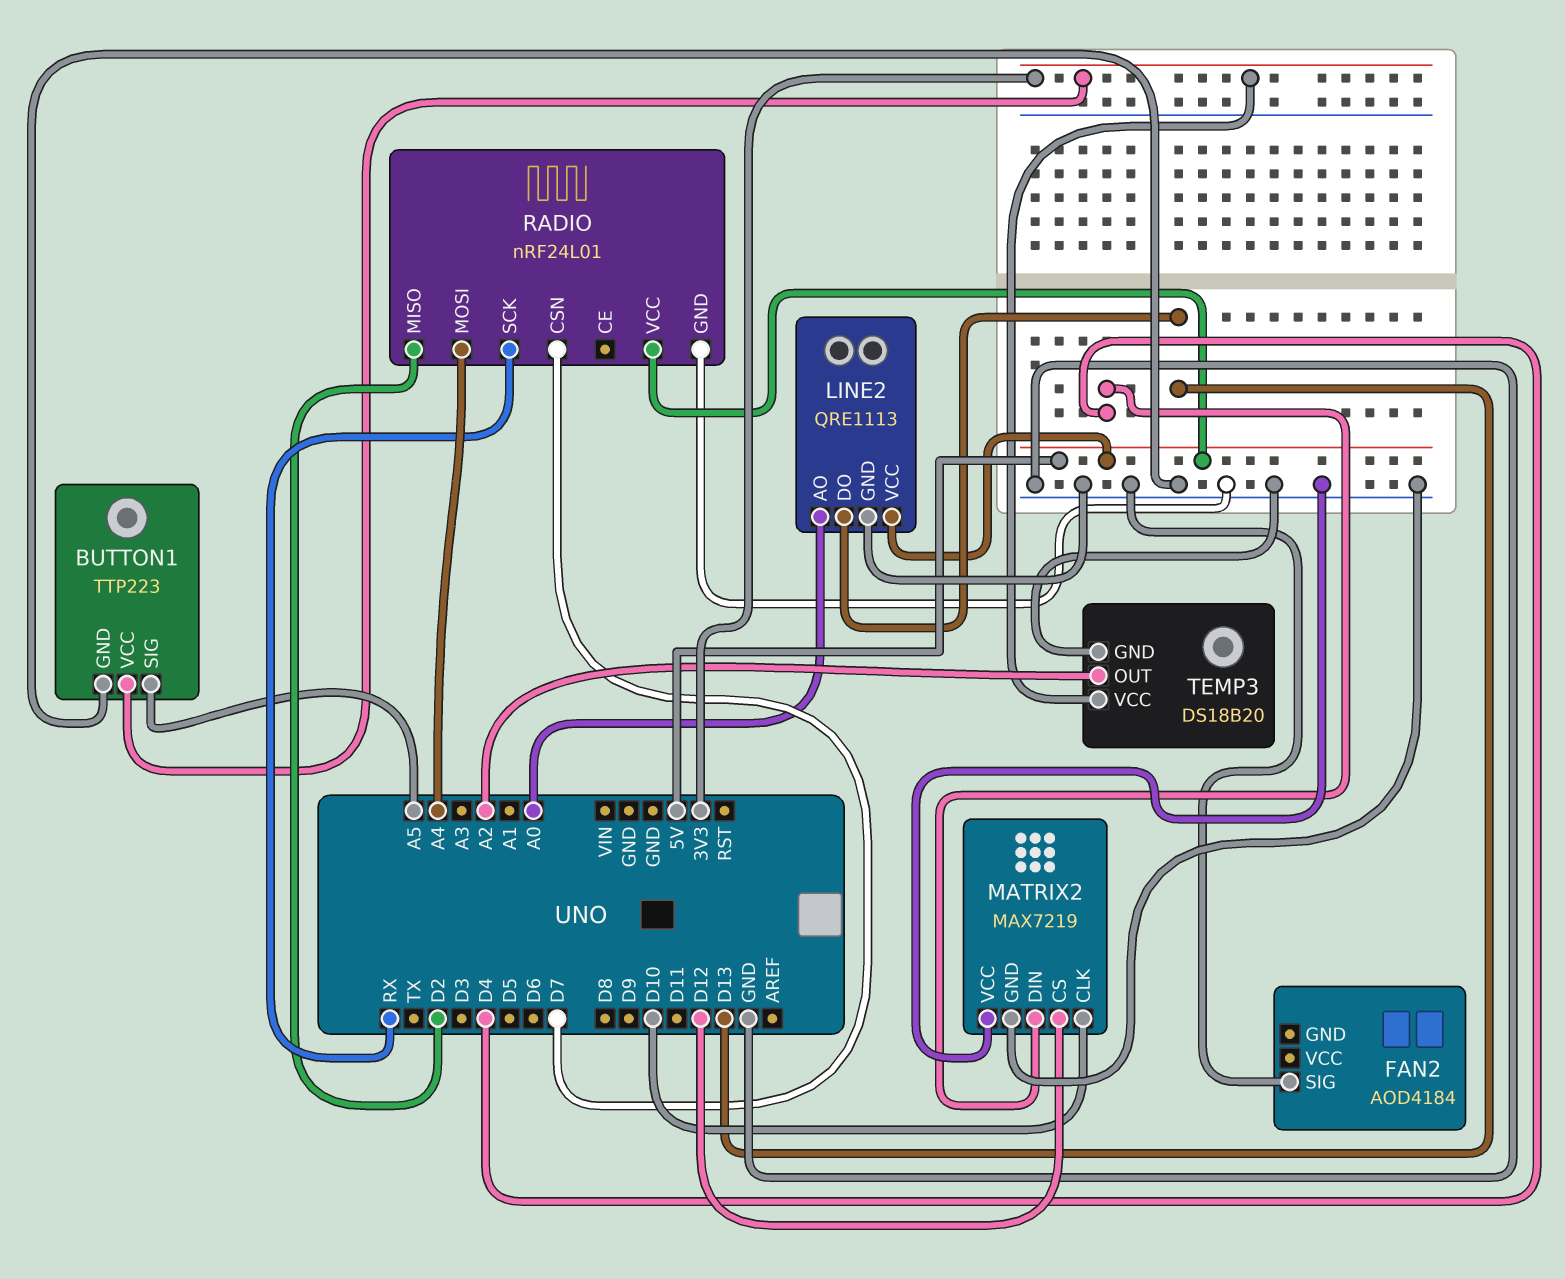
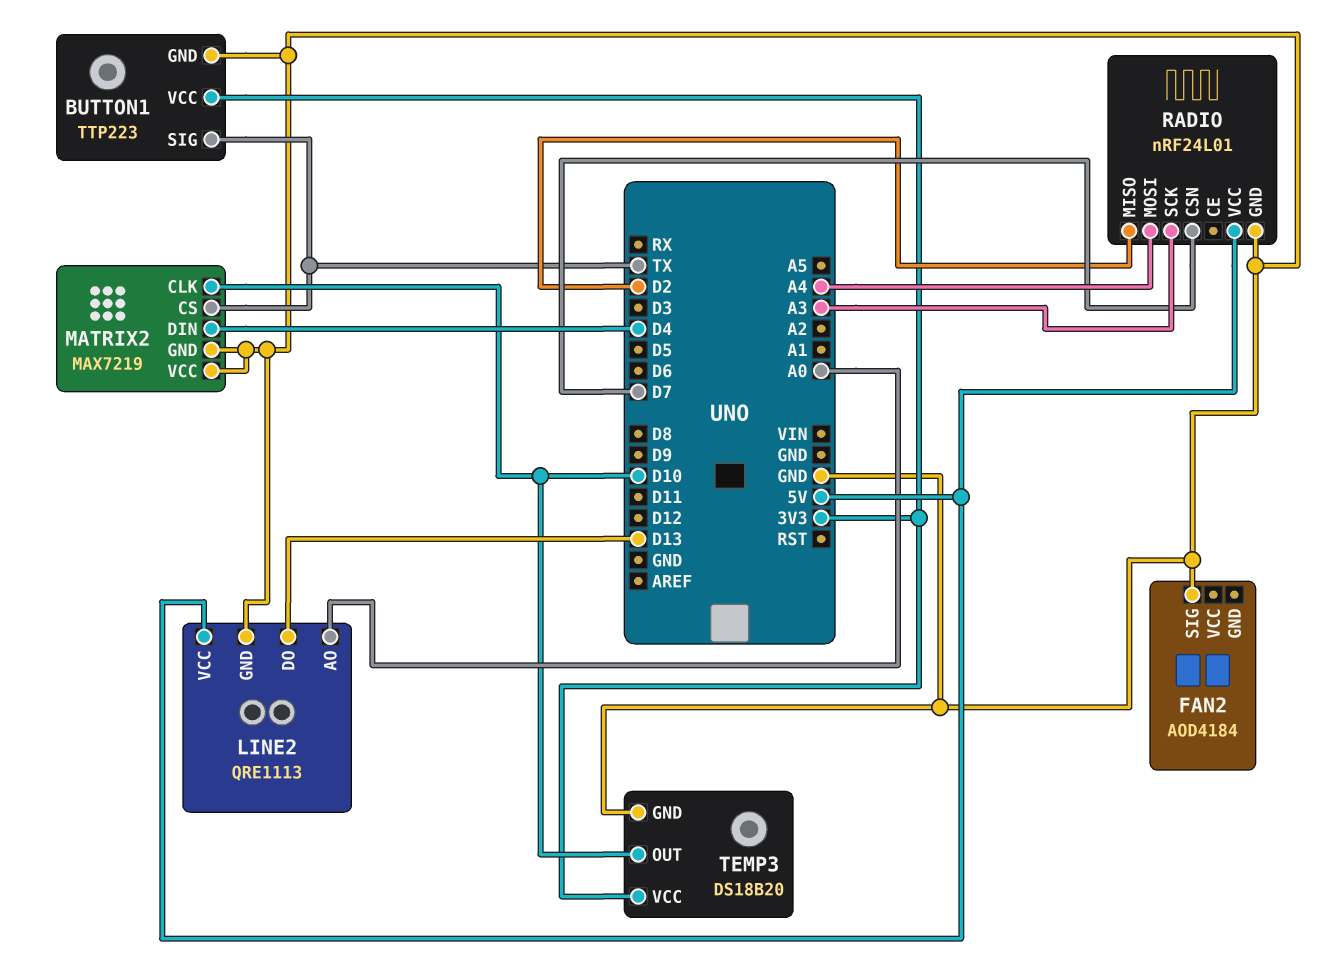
BUTTON1 pin SIG: A5 -> TX
MATRIX2 pin CS: D12 -> TX
RADIO pin SCK: RX -> A3
TEMP3 pin OUT: A2 -> D10

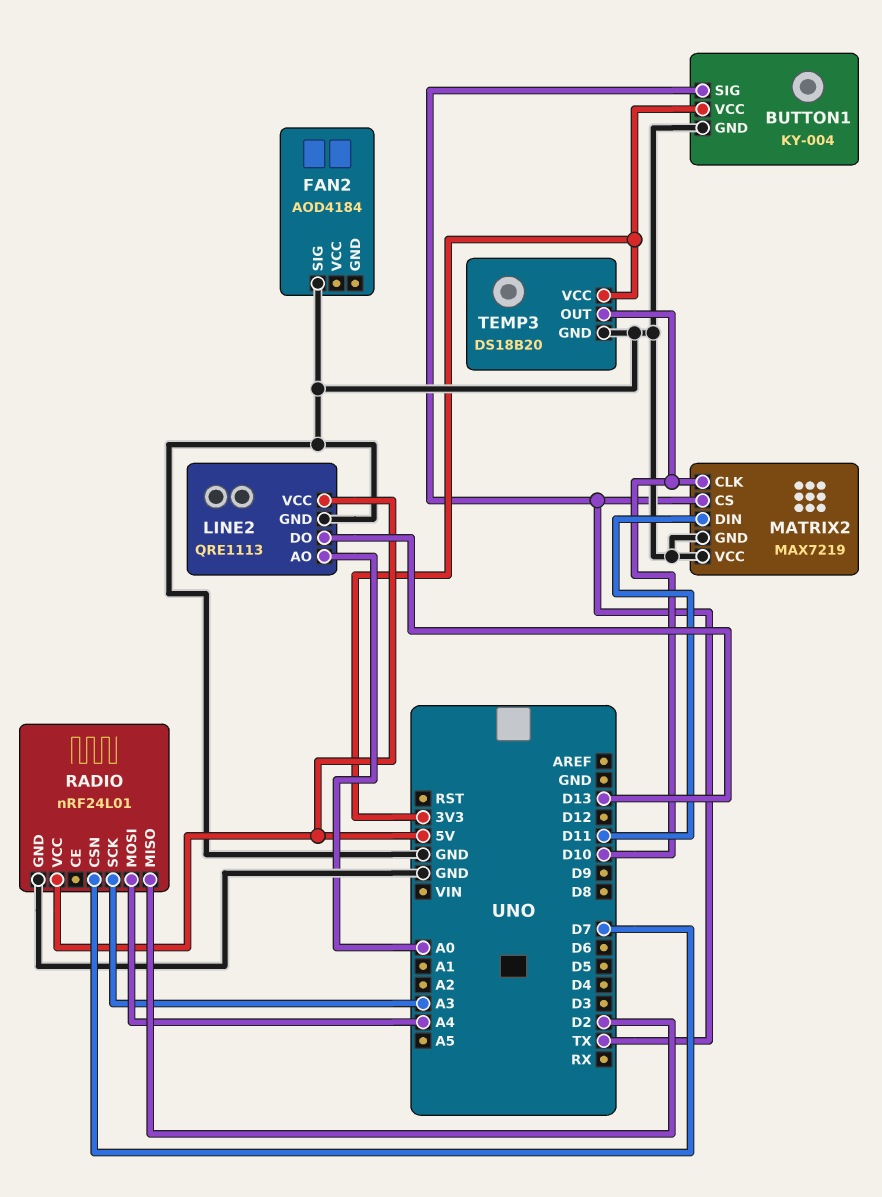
BUTTON1: TTP223 -> KY-004
MATRIX2 pin DIN: D4 -> D11

